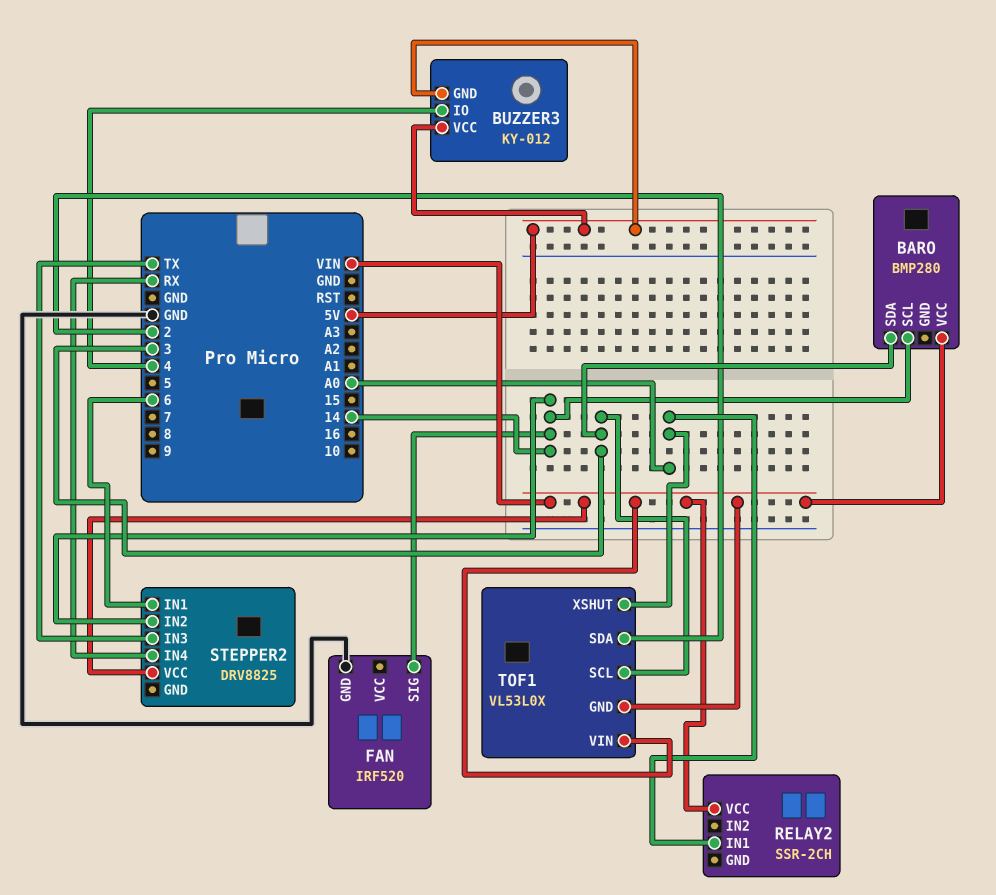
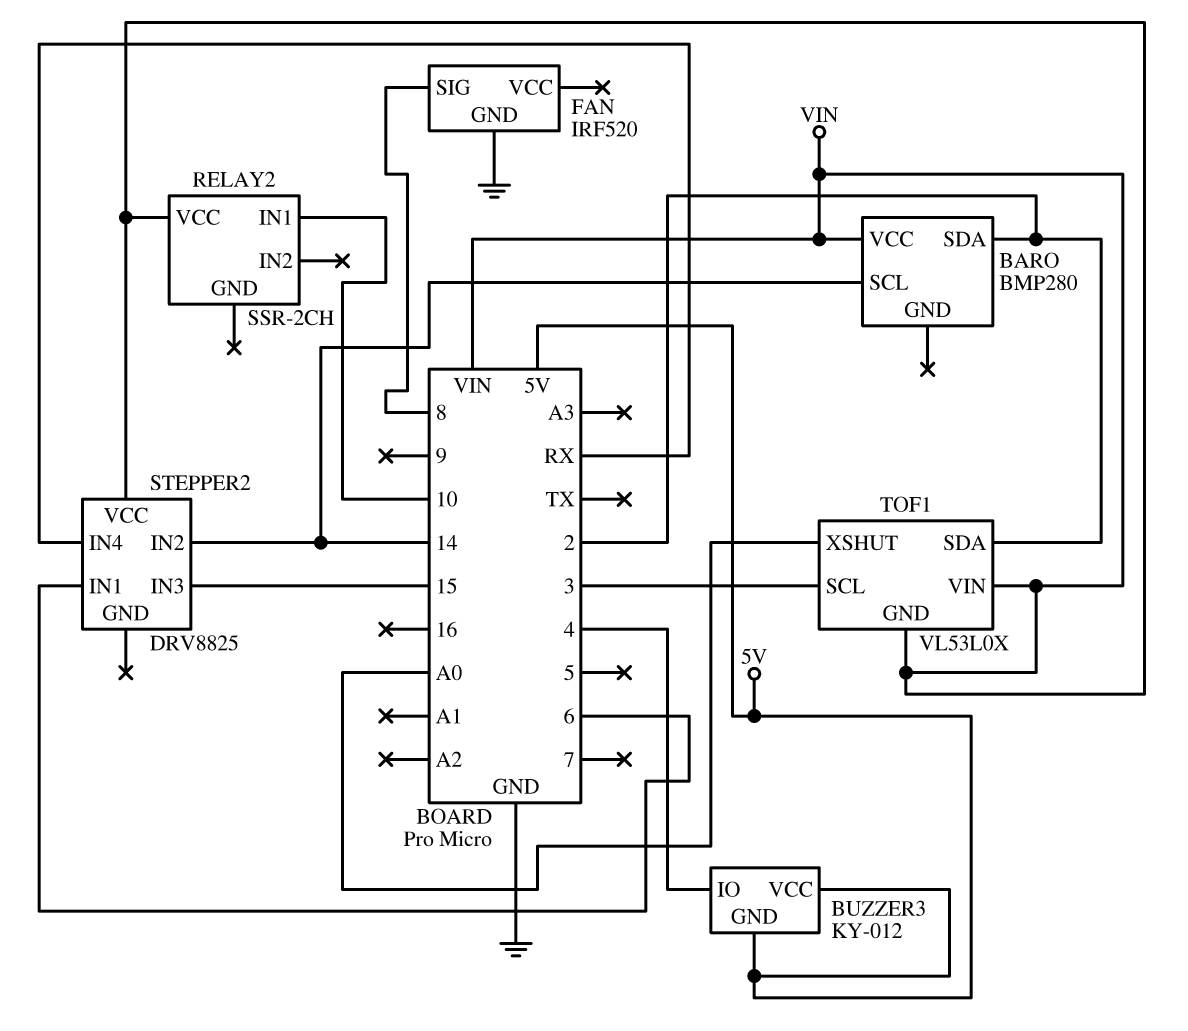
BARO pin SDA: 3 -> 2
FAN pin SIG: 14 -> 8
RELAY2 pin IN1: A0 -> 10
STEPPER2 pin IN3: TX -> 15

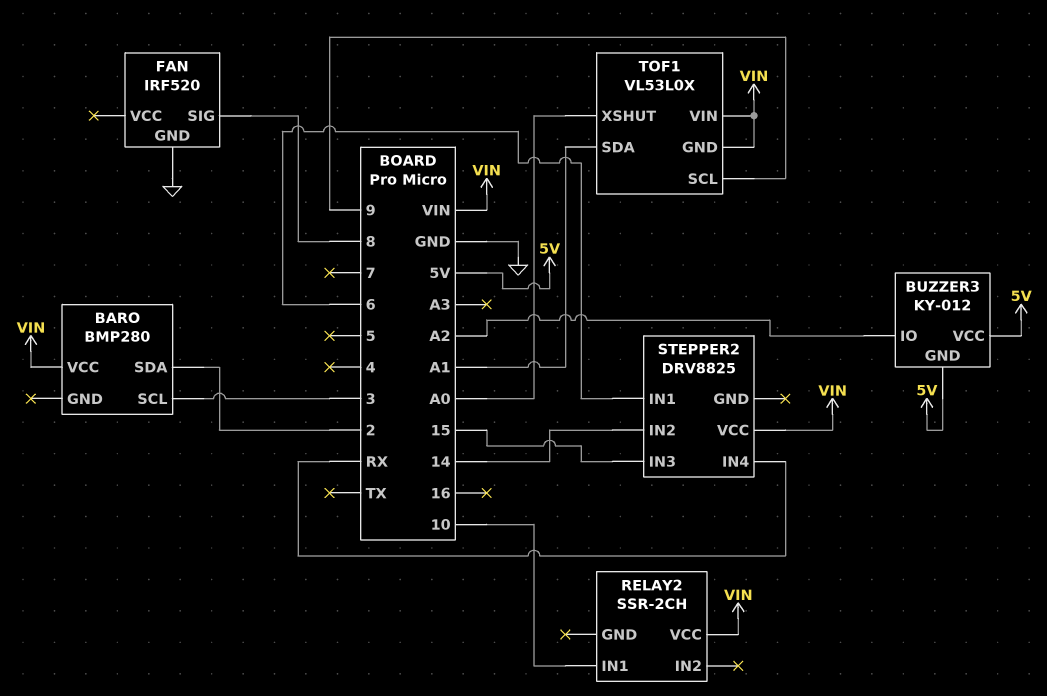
BARO pin SCL: 14 -> 3
BUZZER3 pin IO: 4 -> A2
TOF1 pin SCL: 3 -> 9
TOF1 pin SDA: 2 -> A1

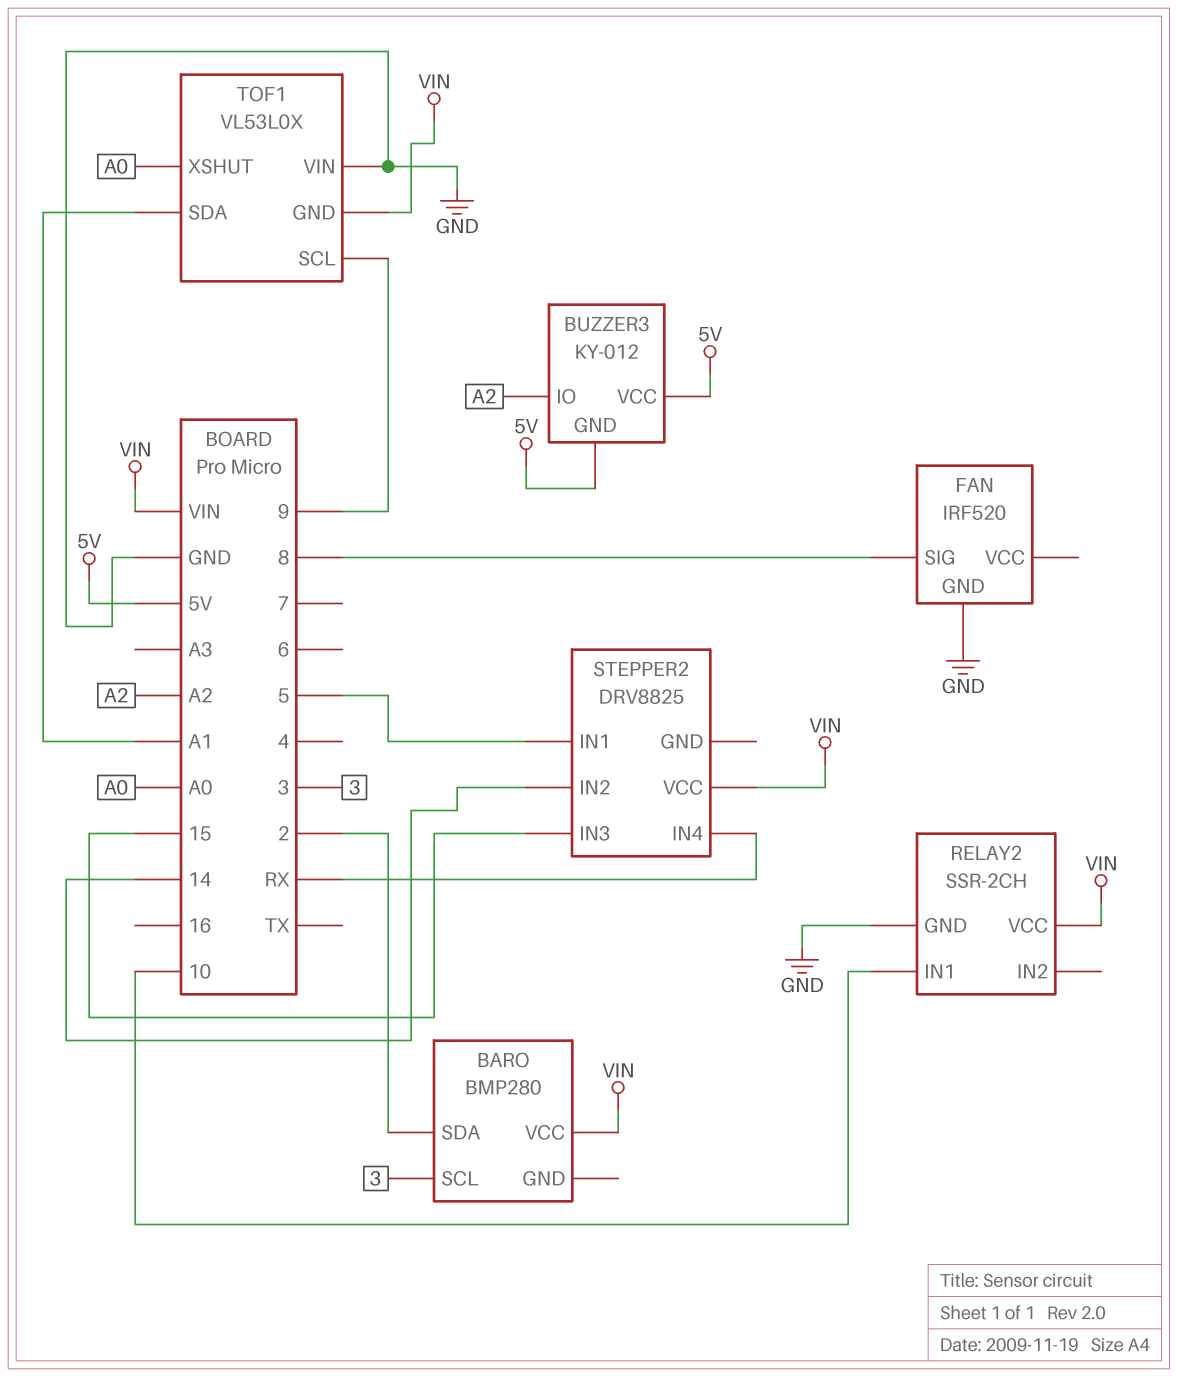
RELAY2 pin GND: none -> GND
STEPPER2 pin IN1: 6 -> 5
TOF1 pin VIN: VIN -> GND

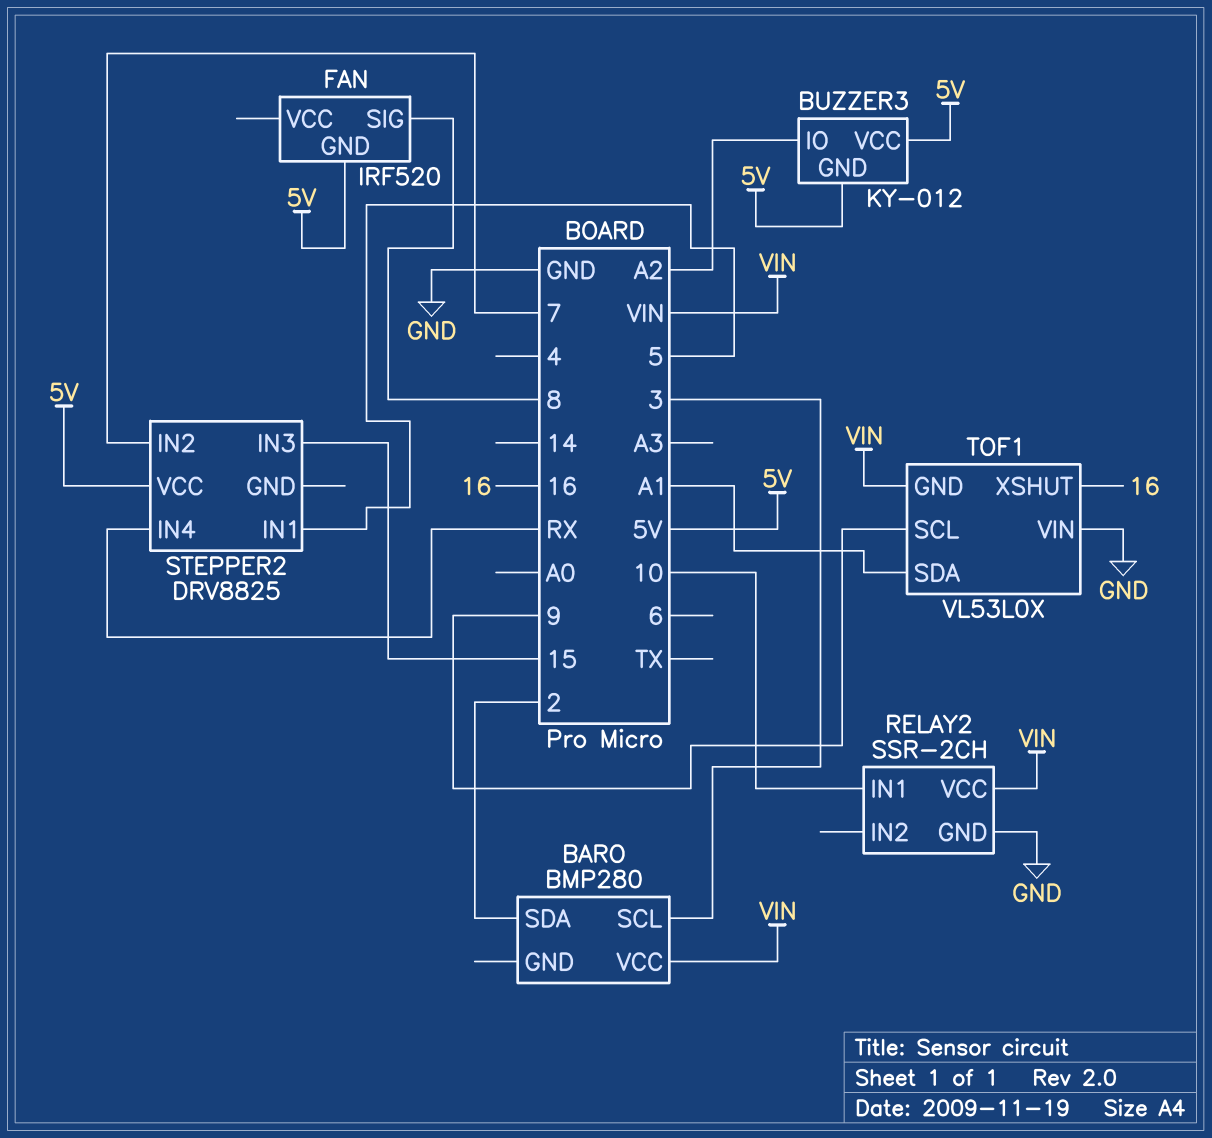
FAN pin GND: GND -> 5V
STEPPER2 pin IN2: 14 -> 7
STEPPER2 pin VCC: VIN -> 5V
TOF1 pin XSHUT: A0 -> 16

